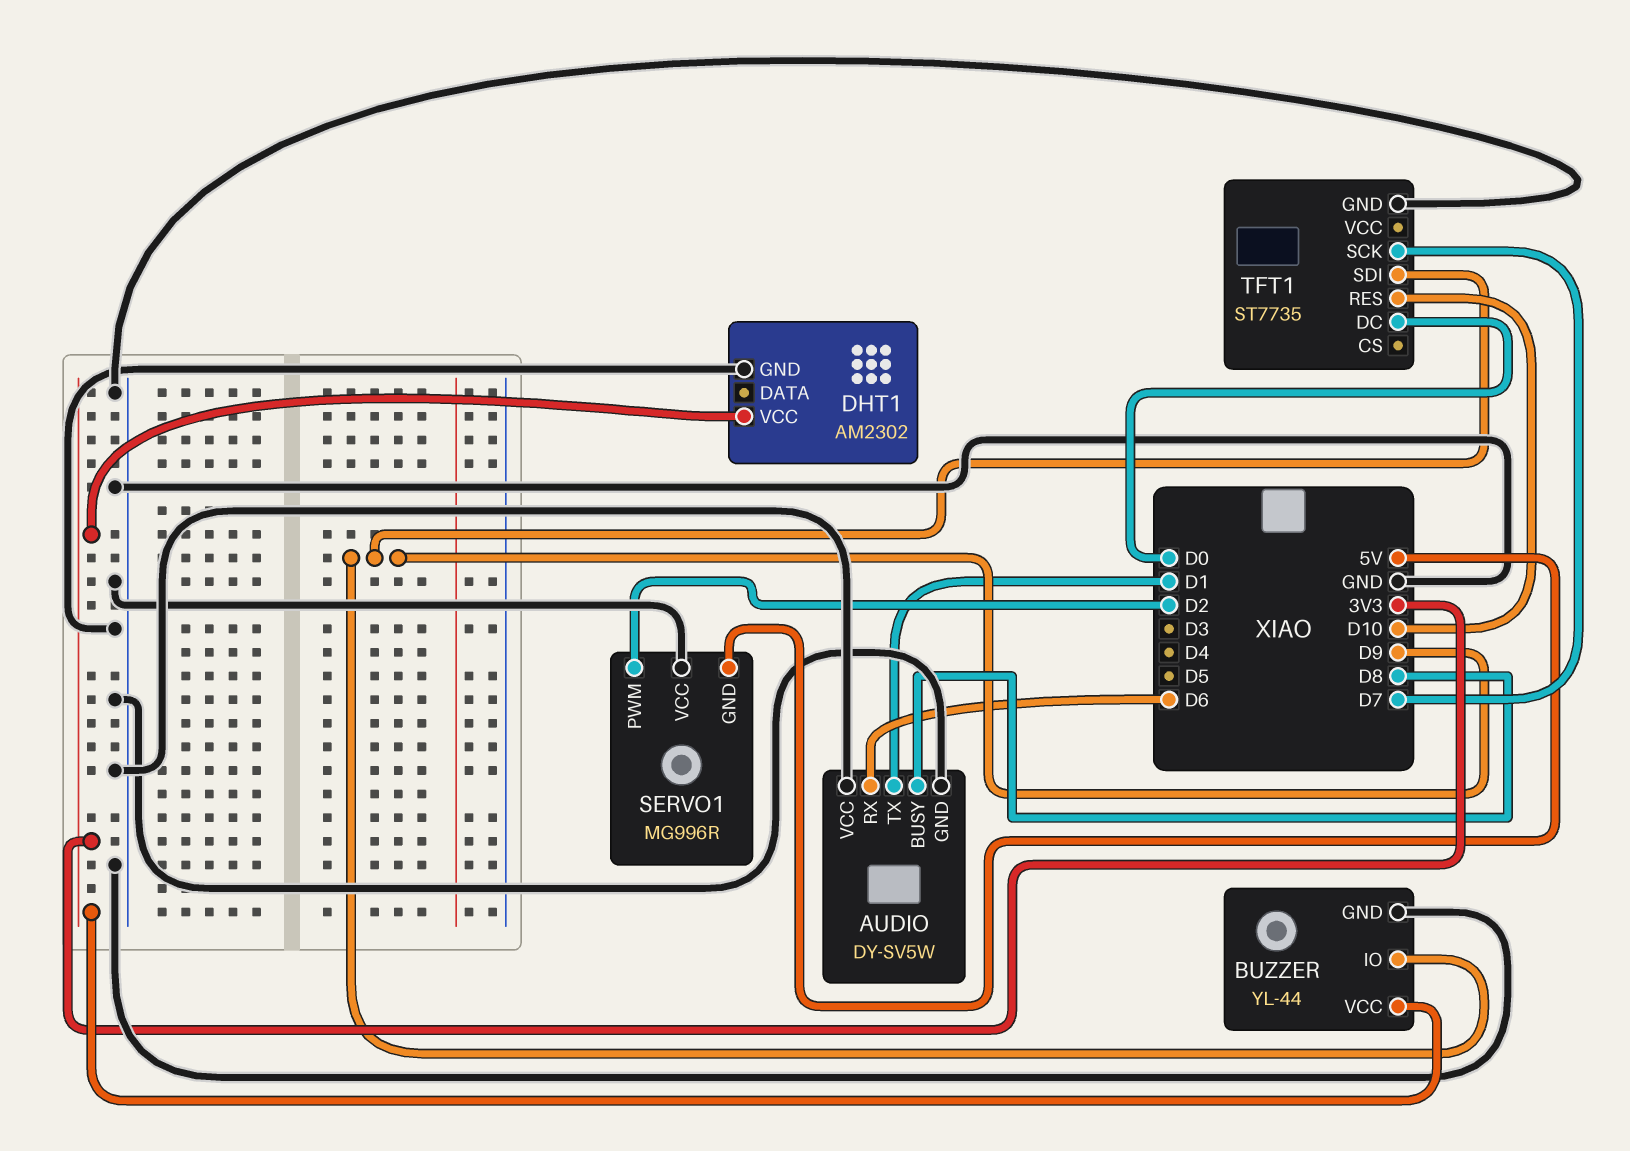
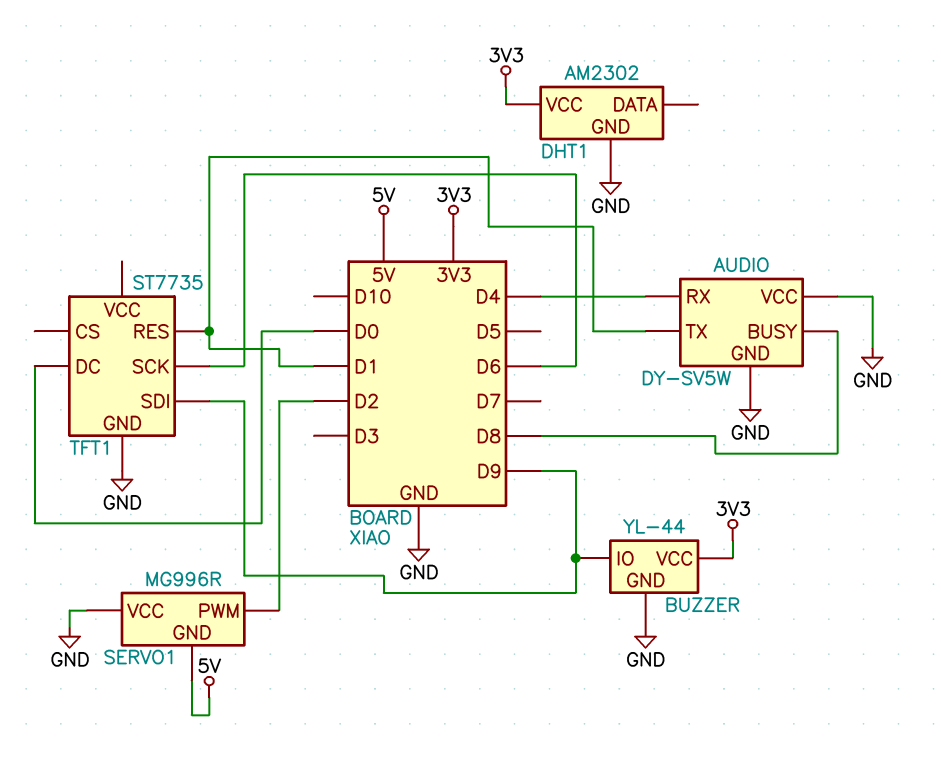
AUDIO pin RX: D6 -> D4
TFT1 pin RES: D10 -> D1
TFT1 pin SCK: D7 -> D6

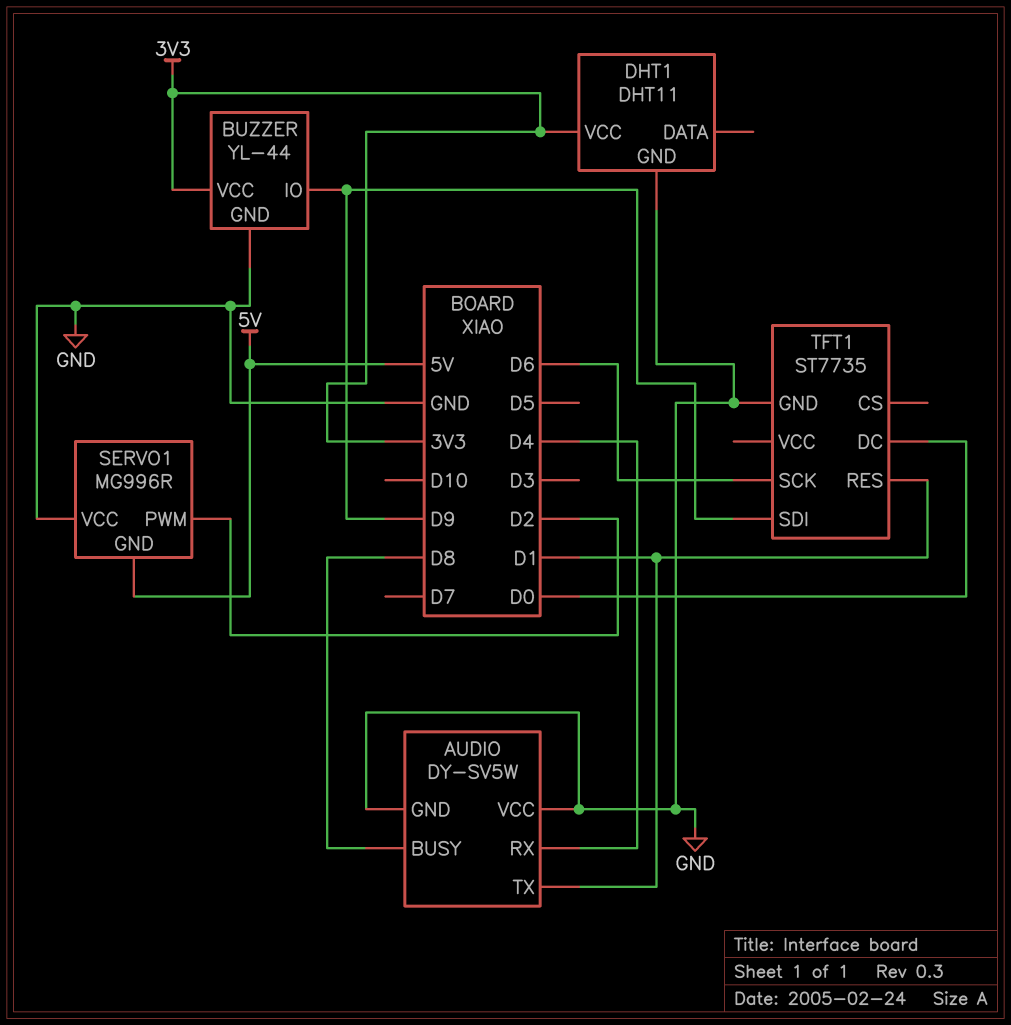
DHT1: AM2302 -> DHT11

